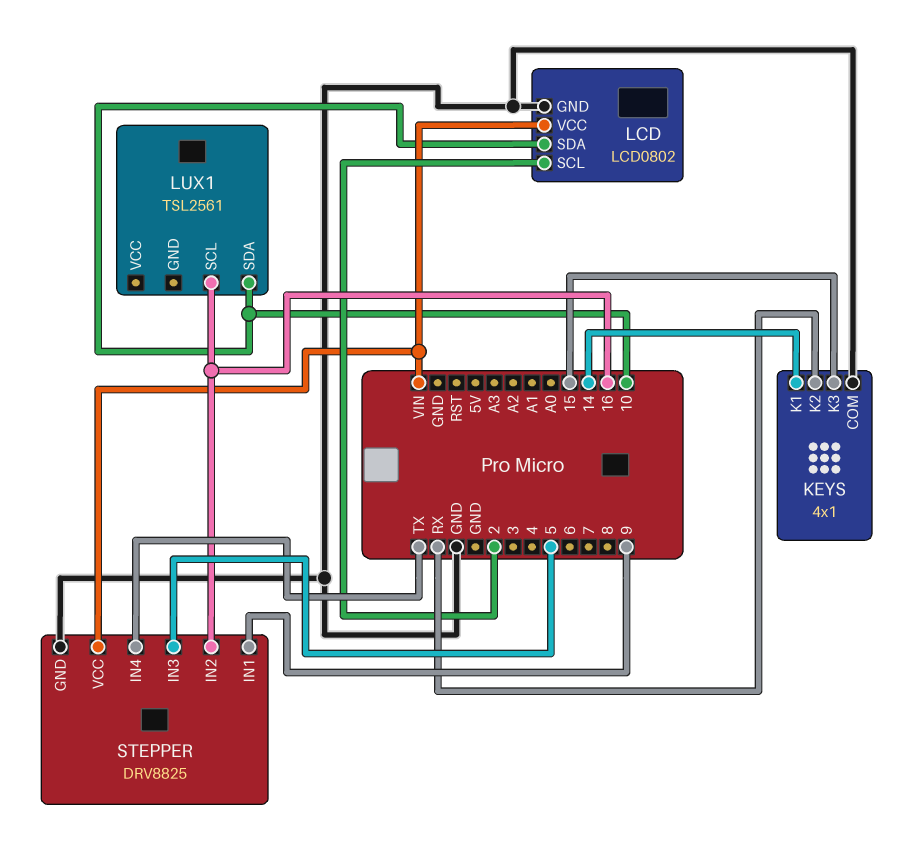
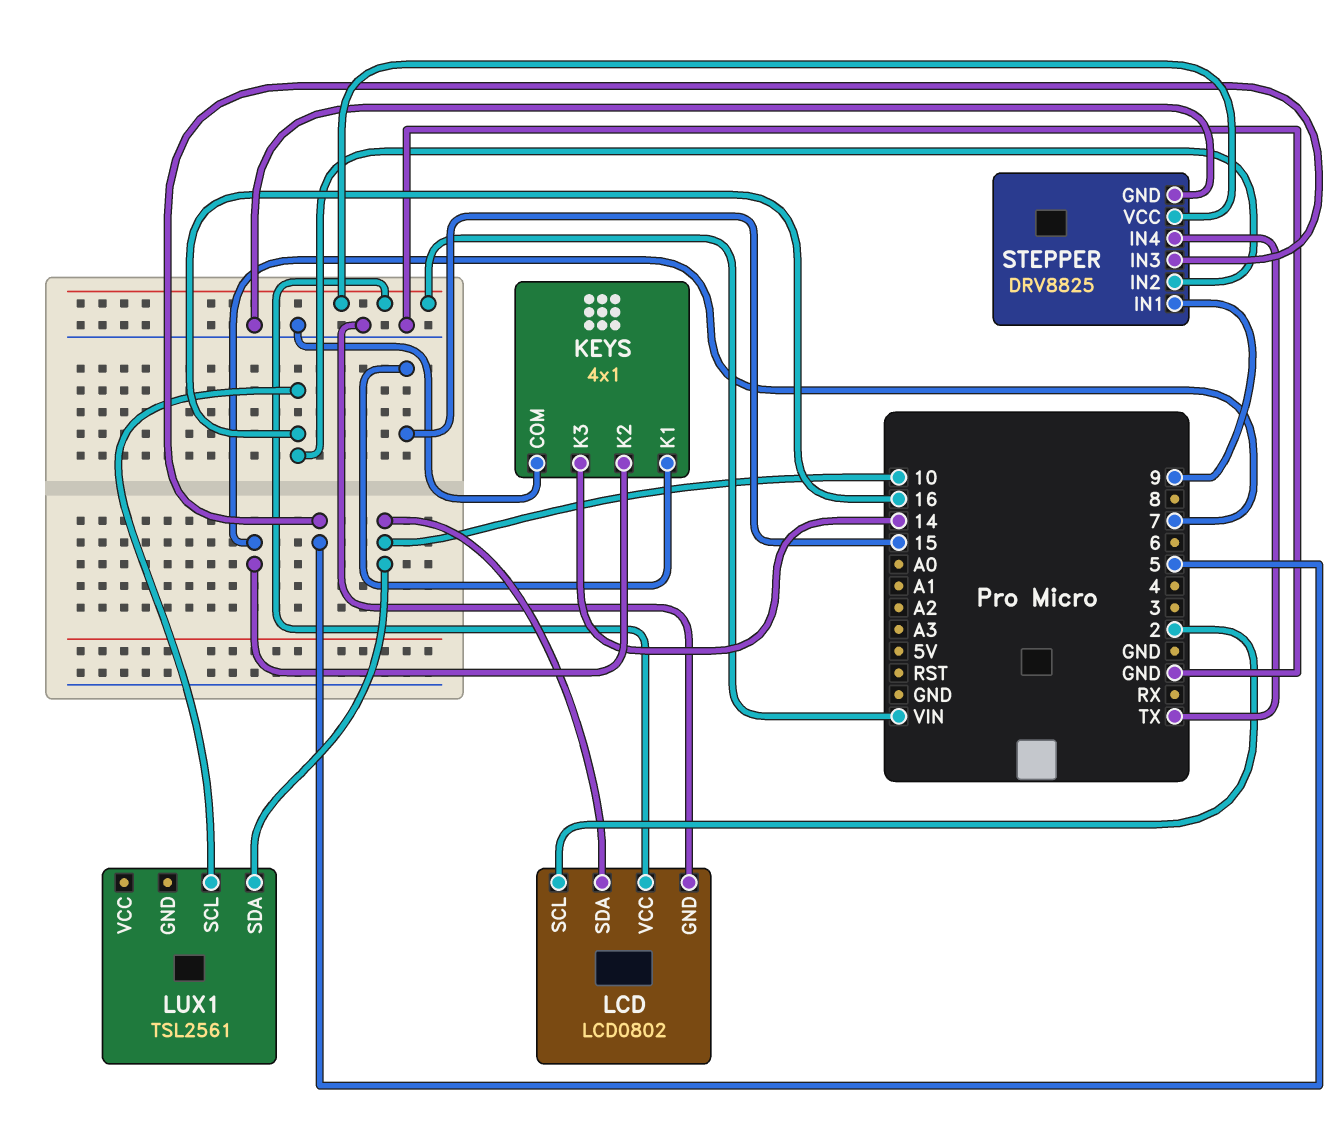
KEYS pin K1: 14 -> 15
KEYS pin K2: RX -> 7
KEYS pin K3: 15 -> 14

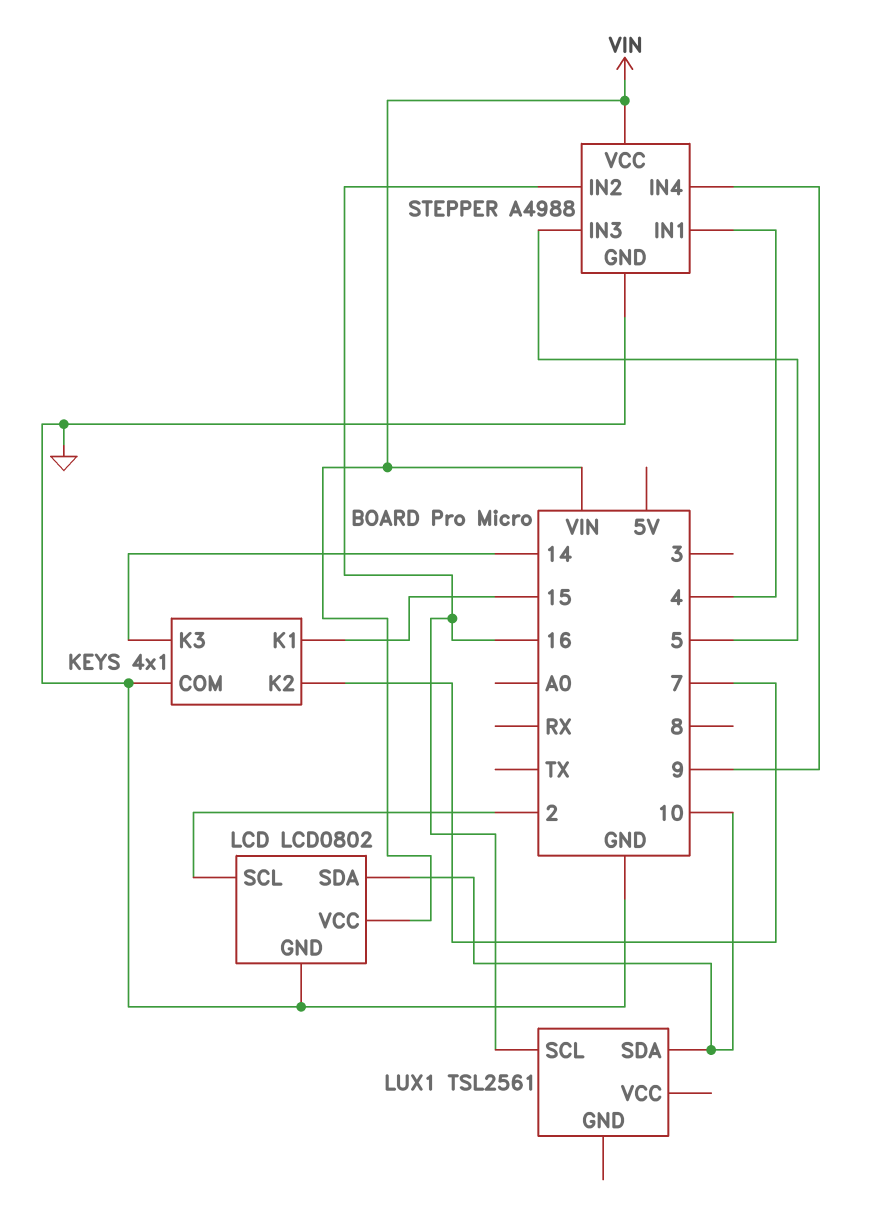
STEPPER: DRV8825 -> A4988
STEPPER pin IN1: 9 -> 4
STEPPER pin IN4: TX -> 9

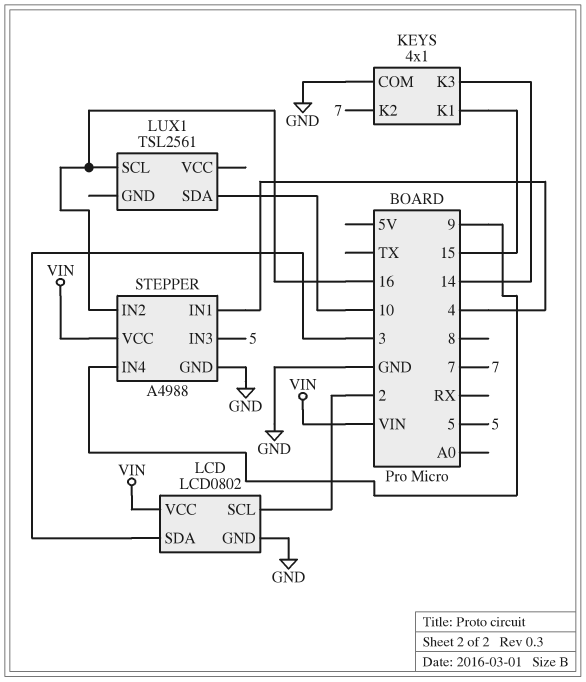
LCD pin SDA: 10 -> 3

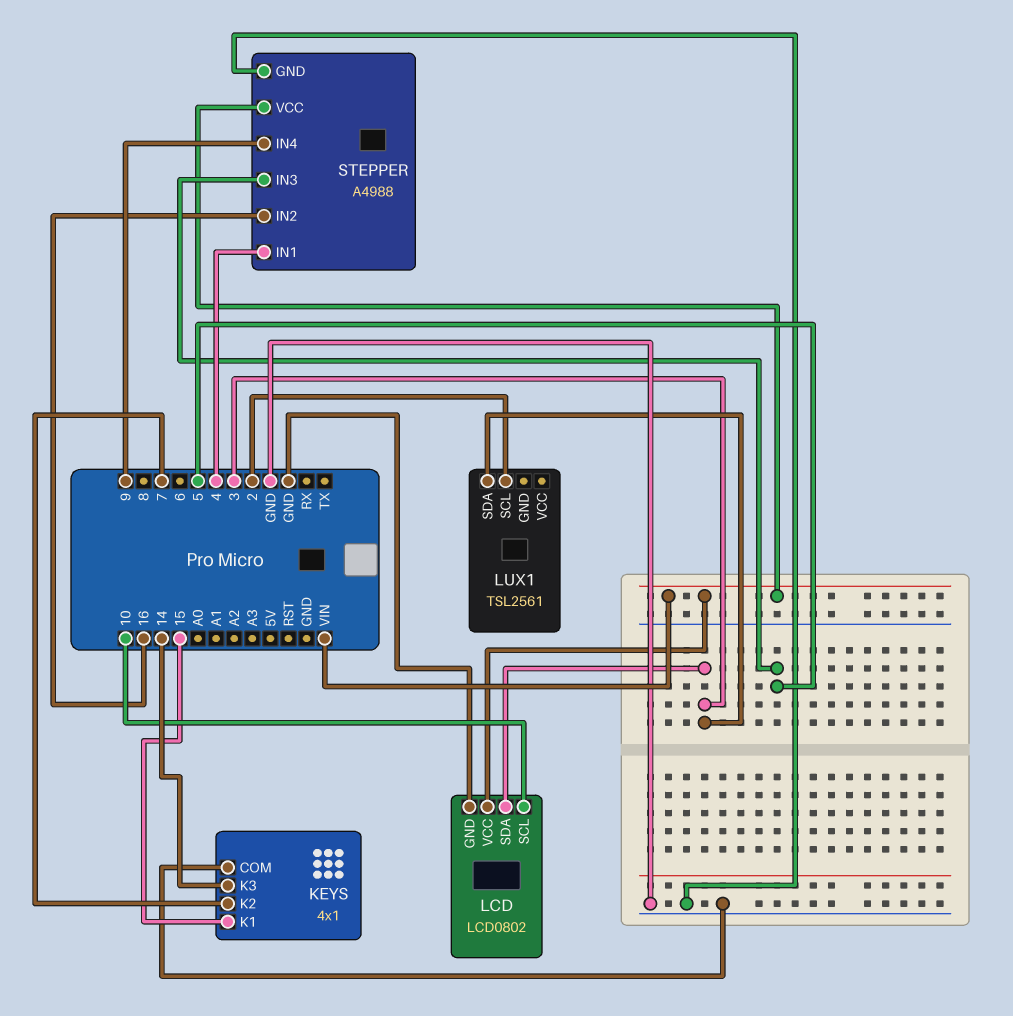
LCD pin SCL: 2 -> 10
LUX1 pin SCL: 16 -> 2
LUX1 pin SDA: 10 -> 3

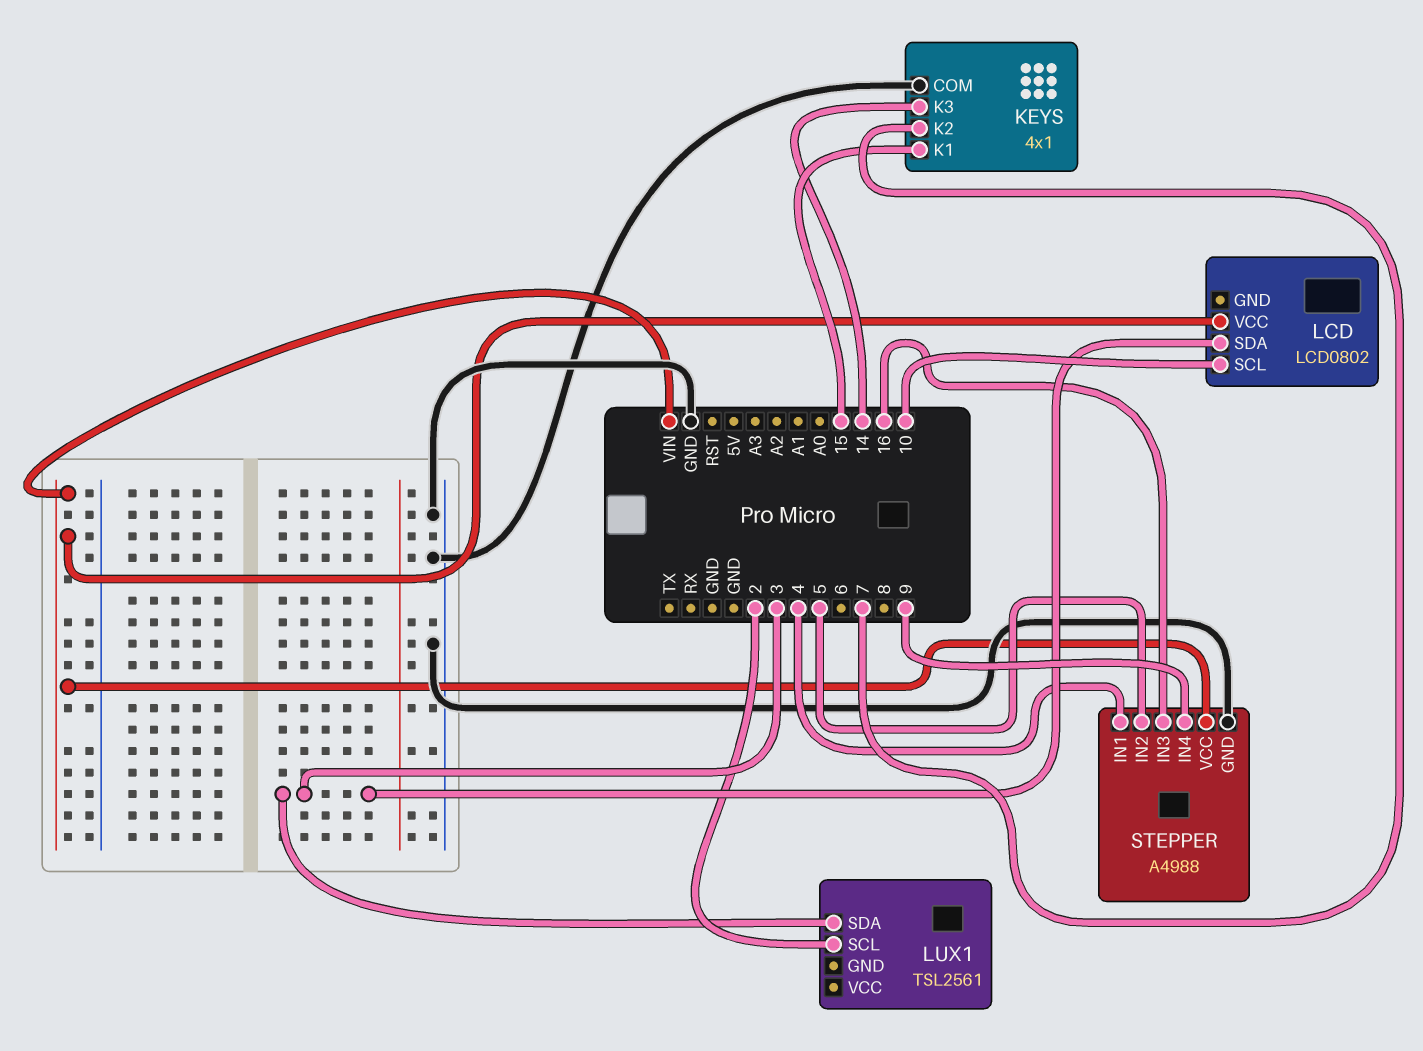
LCD pin GND: GND -> none
STEPPER pin IN2: 16 -> 5
STEPPER pin IN3: 5 -> 16

